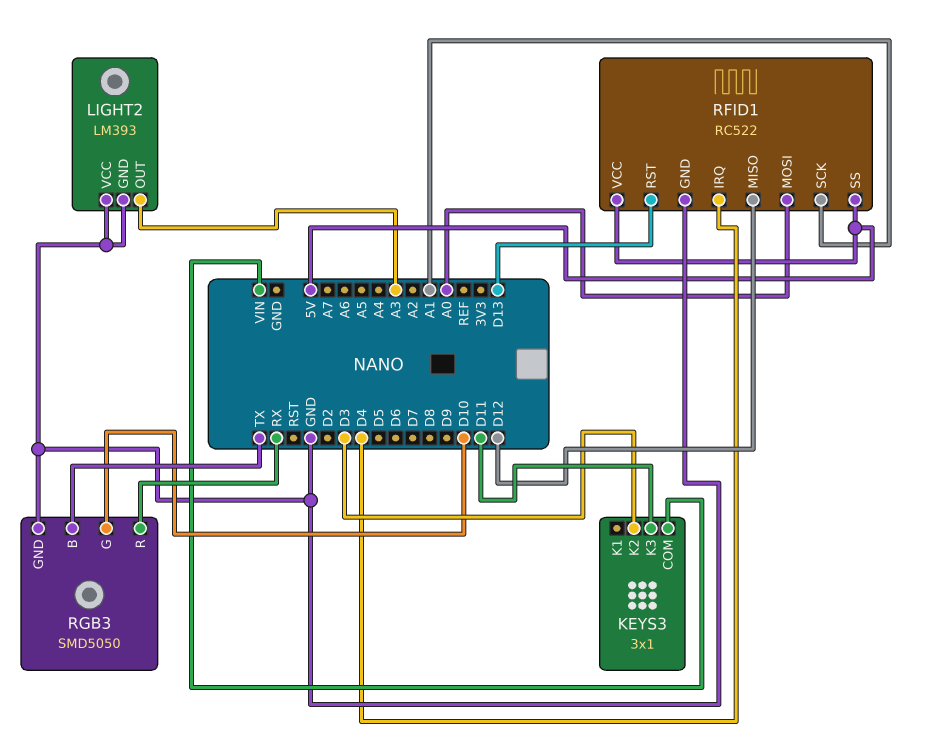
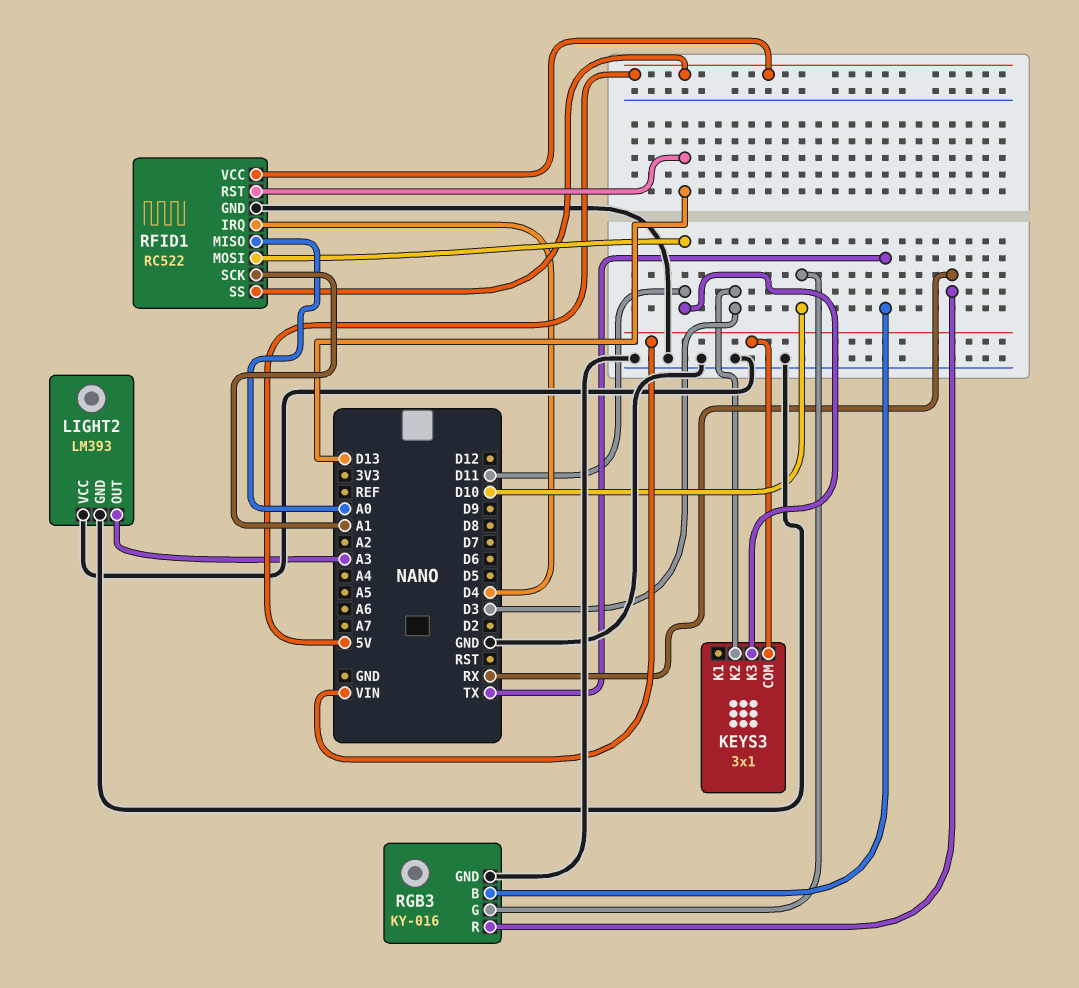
RFID1 pin MISO: D12 -> A0
RFID1 pin MOSI: A0 -> D11
RGB3: SMD5050 -> KY-016

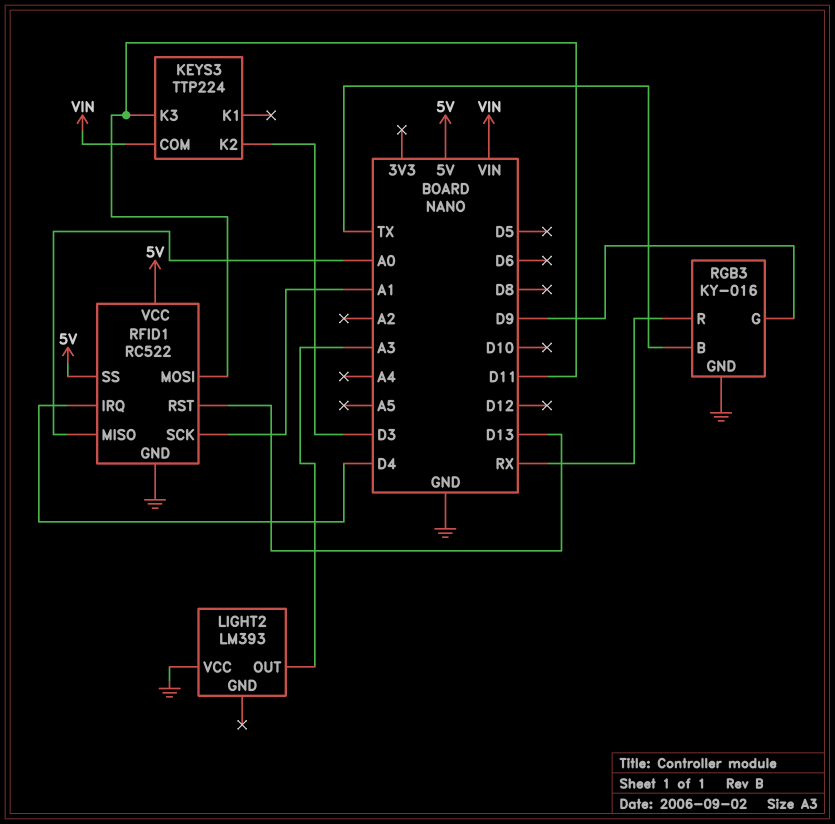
KEYS3: 3x1 -> TTP224
LIGHT2 pin GND: GND -> none
RGB3 pin G: D10 -> D9

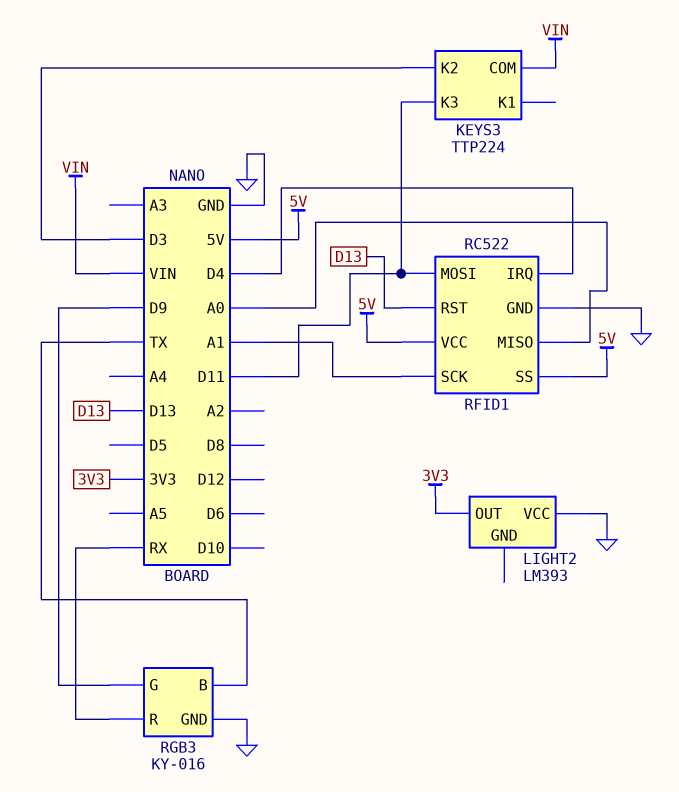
LIGHT2 pin OUT: A3 -> 3V3

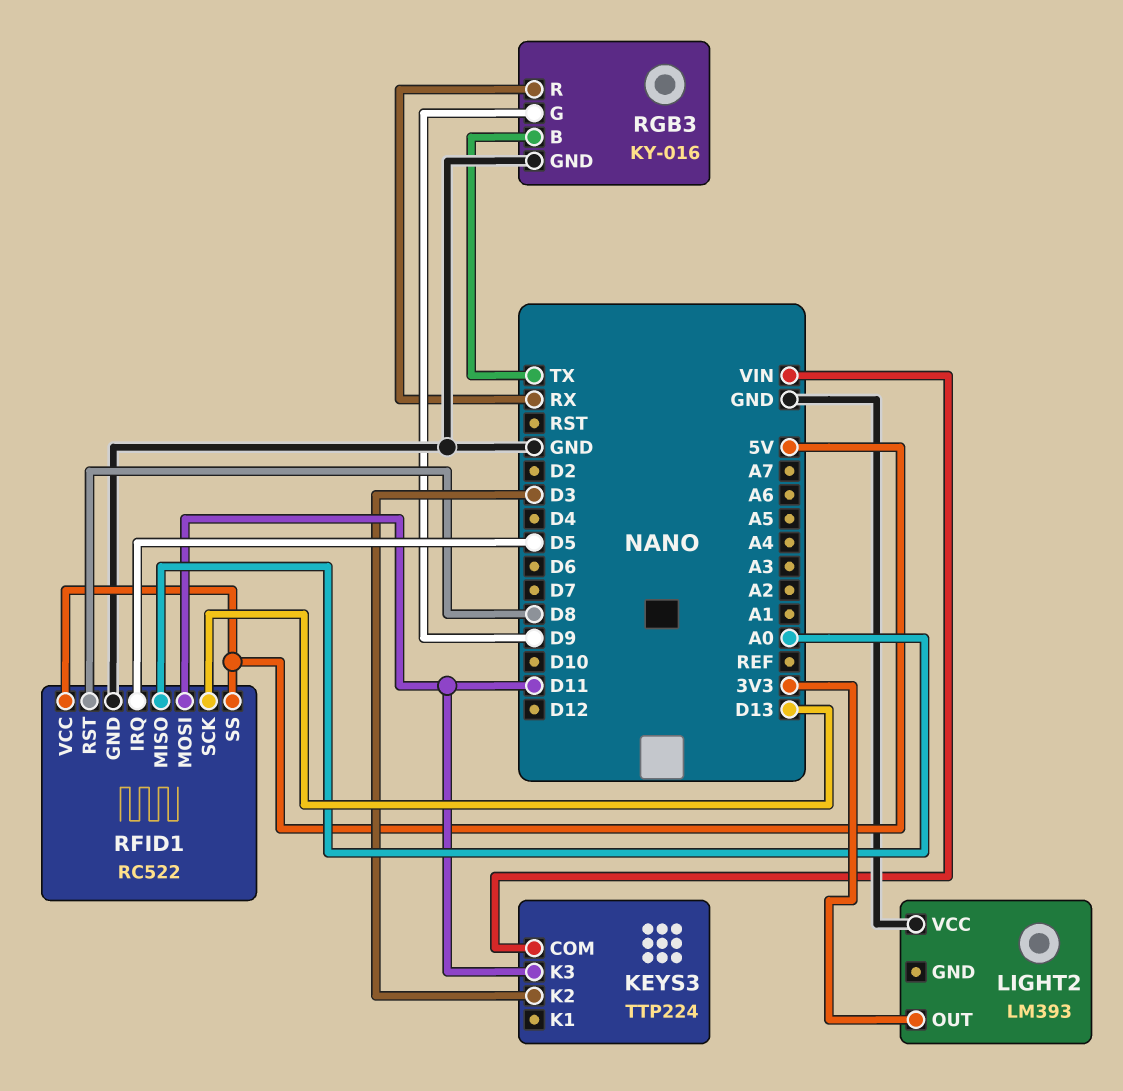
RFID1 pin IRQ: D4 -> D5
RFID1 pin RST: D13 -> D8
RFID1 pin SCK: A1 -> D13

